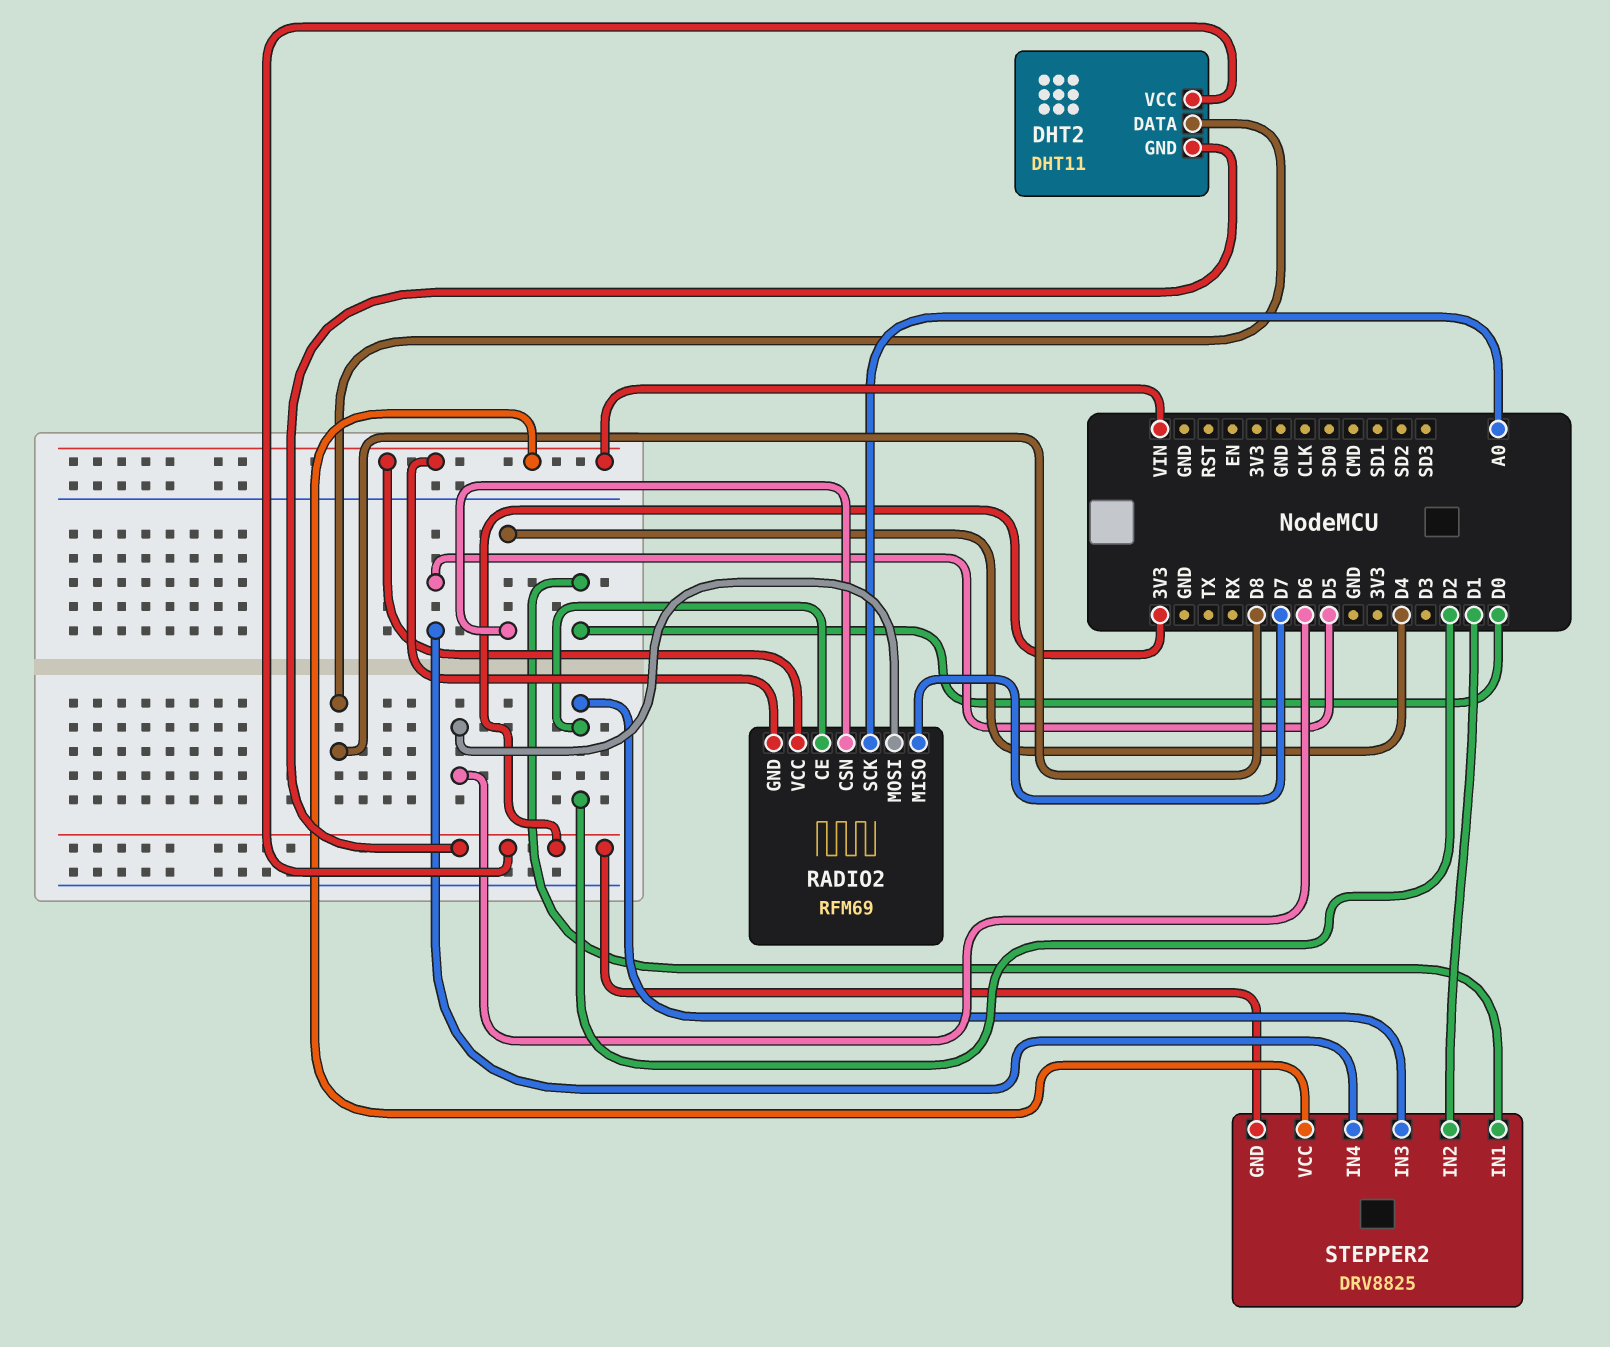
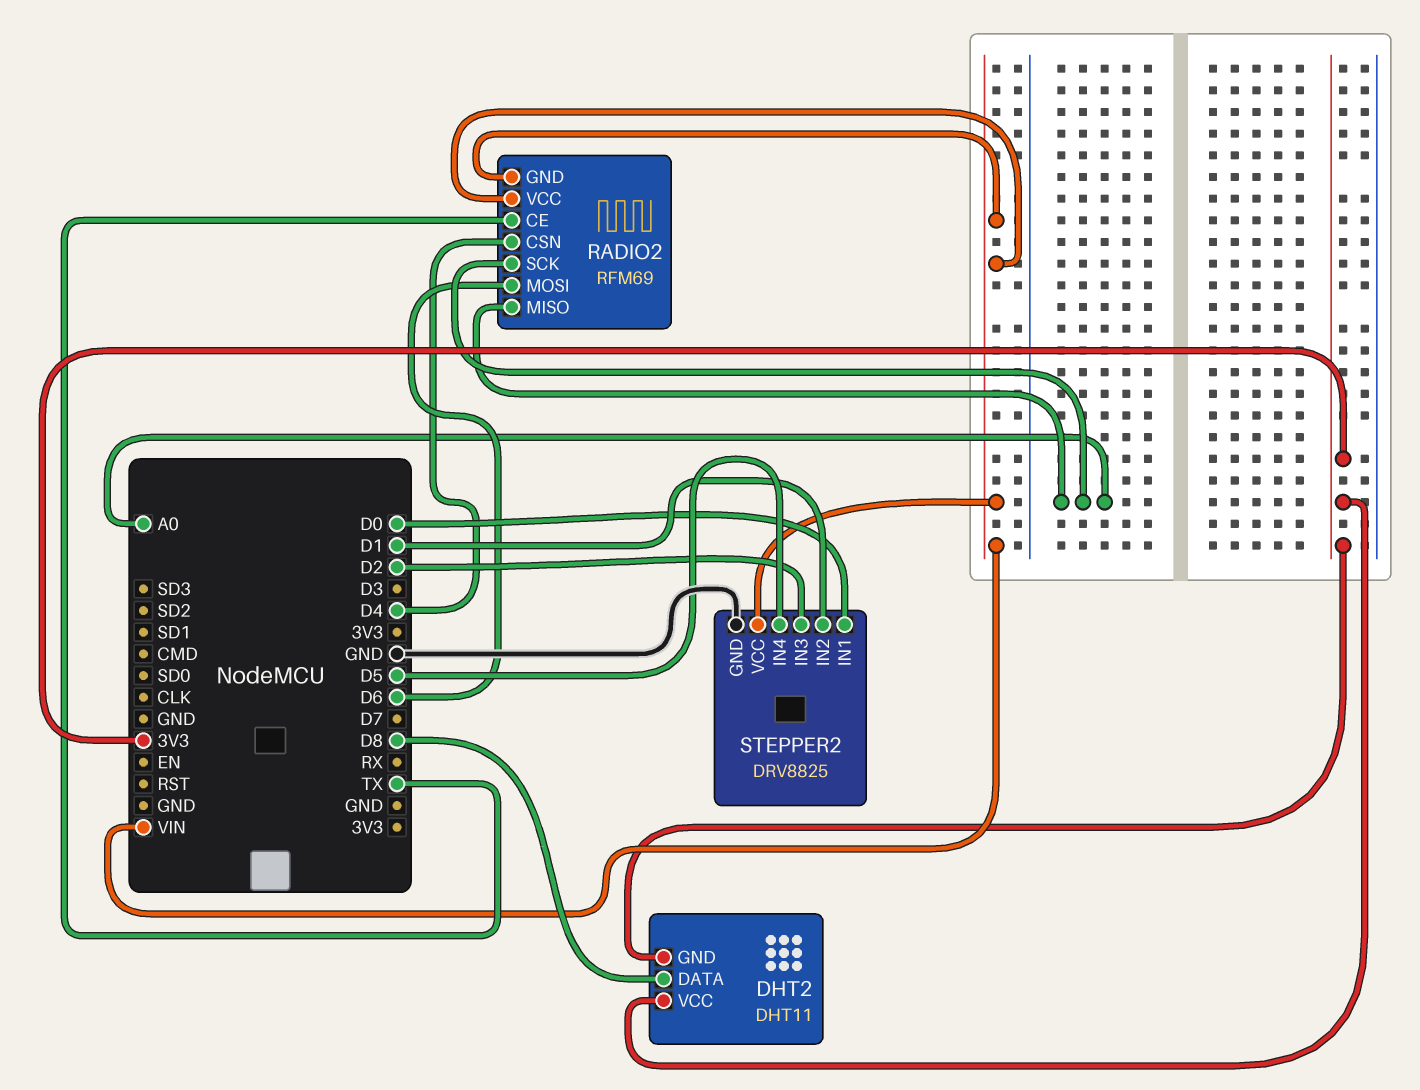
RADIO2 pin CE: D2 -> TX
RADIO2 pin MISO: D7 -> A0
STEPPER2 pin GND: 3V3 -> GND

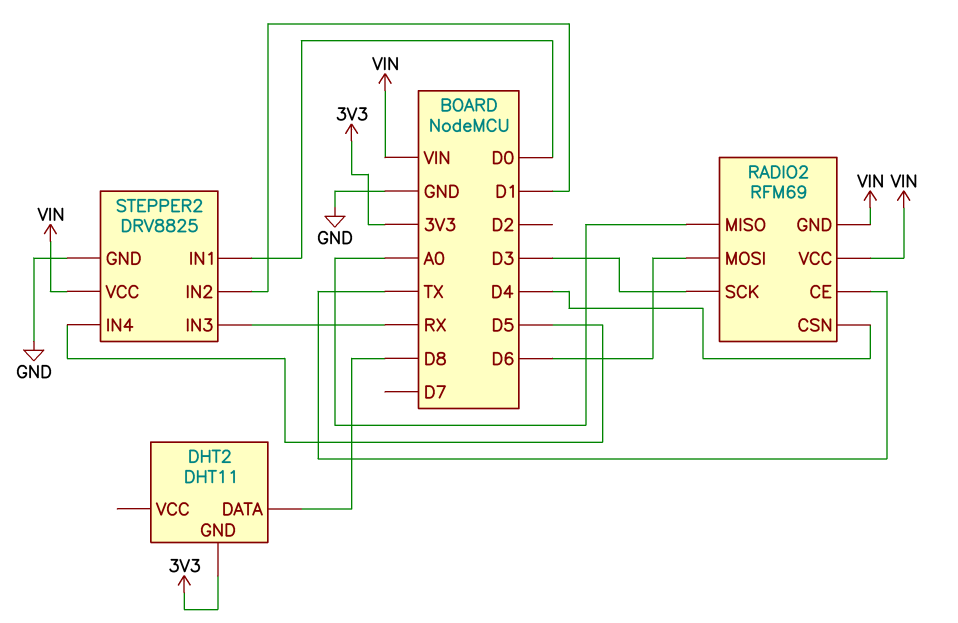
DHT2 pin VCC: 3V3 -> none
RADIO2 pin SCK: A0 -> D3
STEPPER2 pin IN3: D2 -> RX

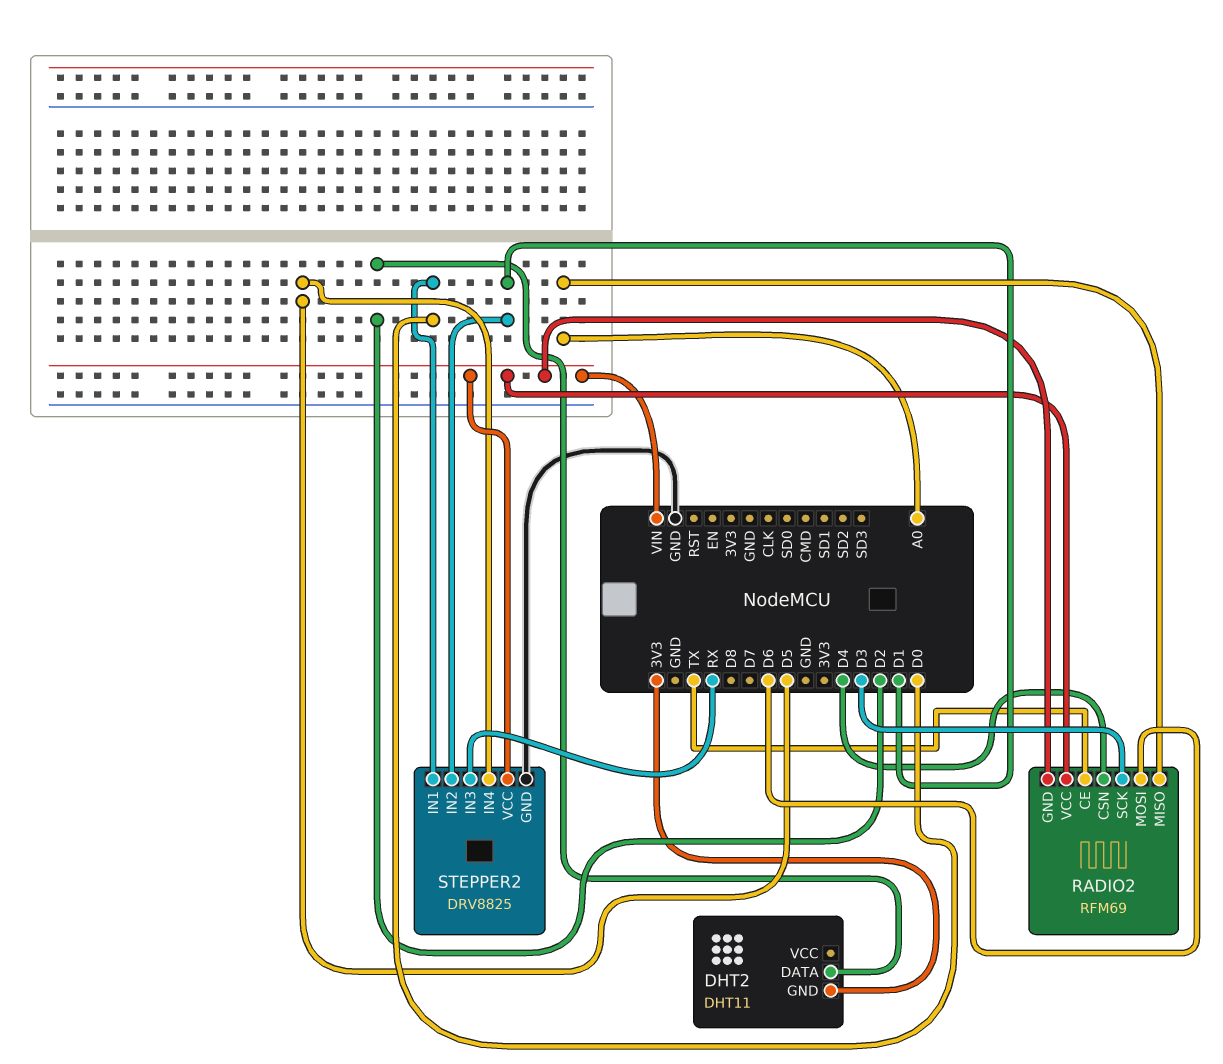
DHT2 pin DATA: D8 -> D2

